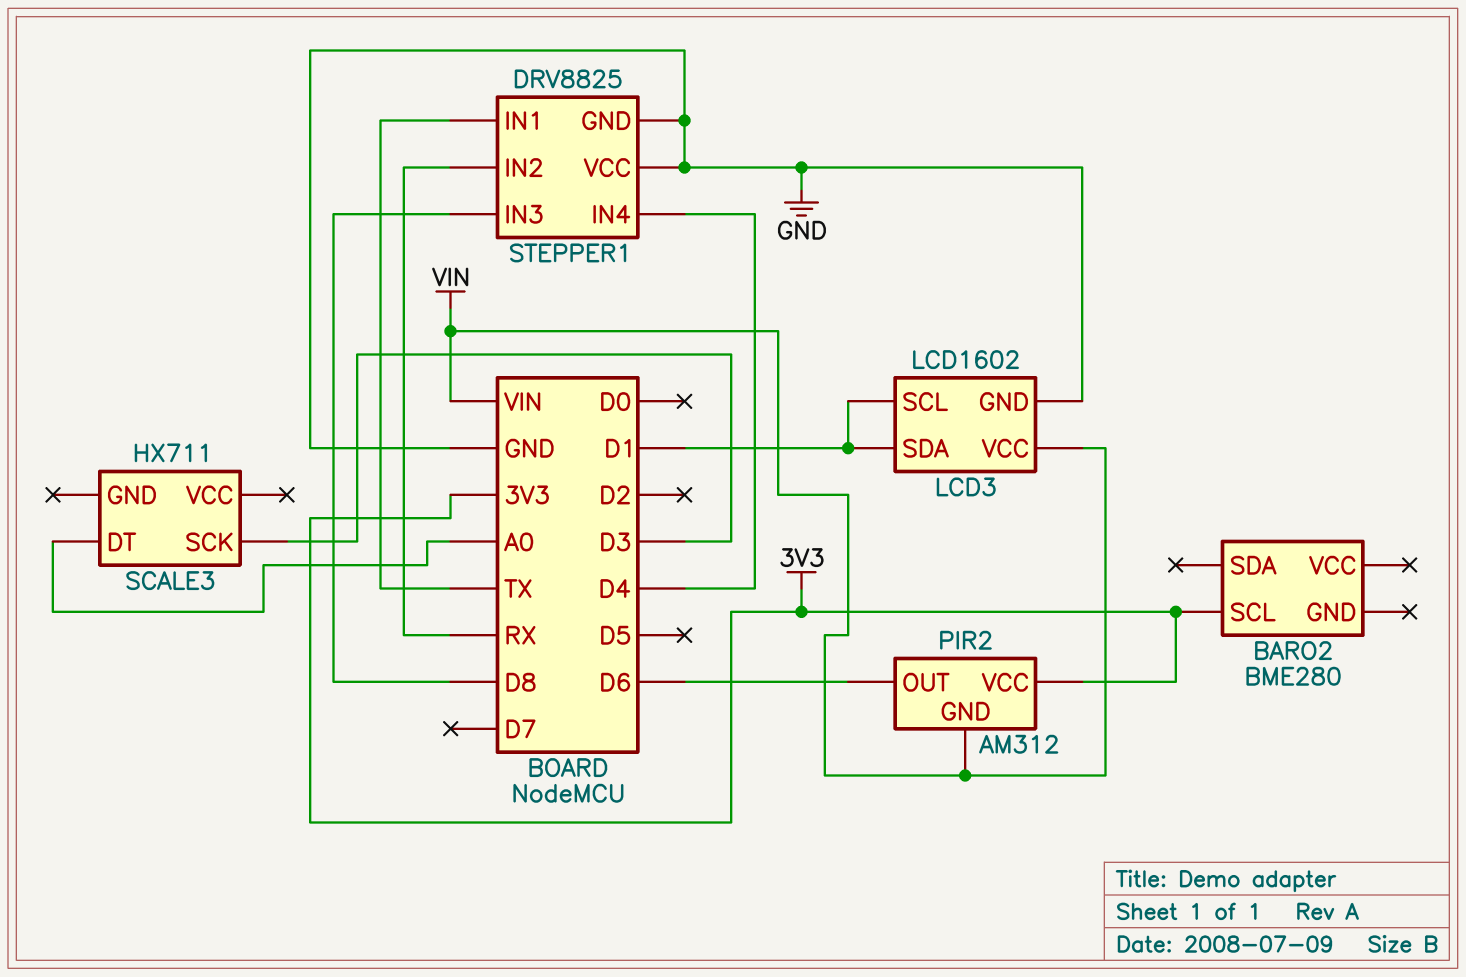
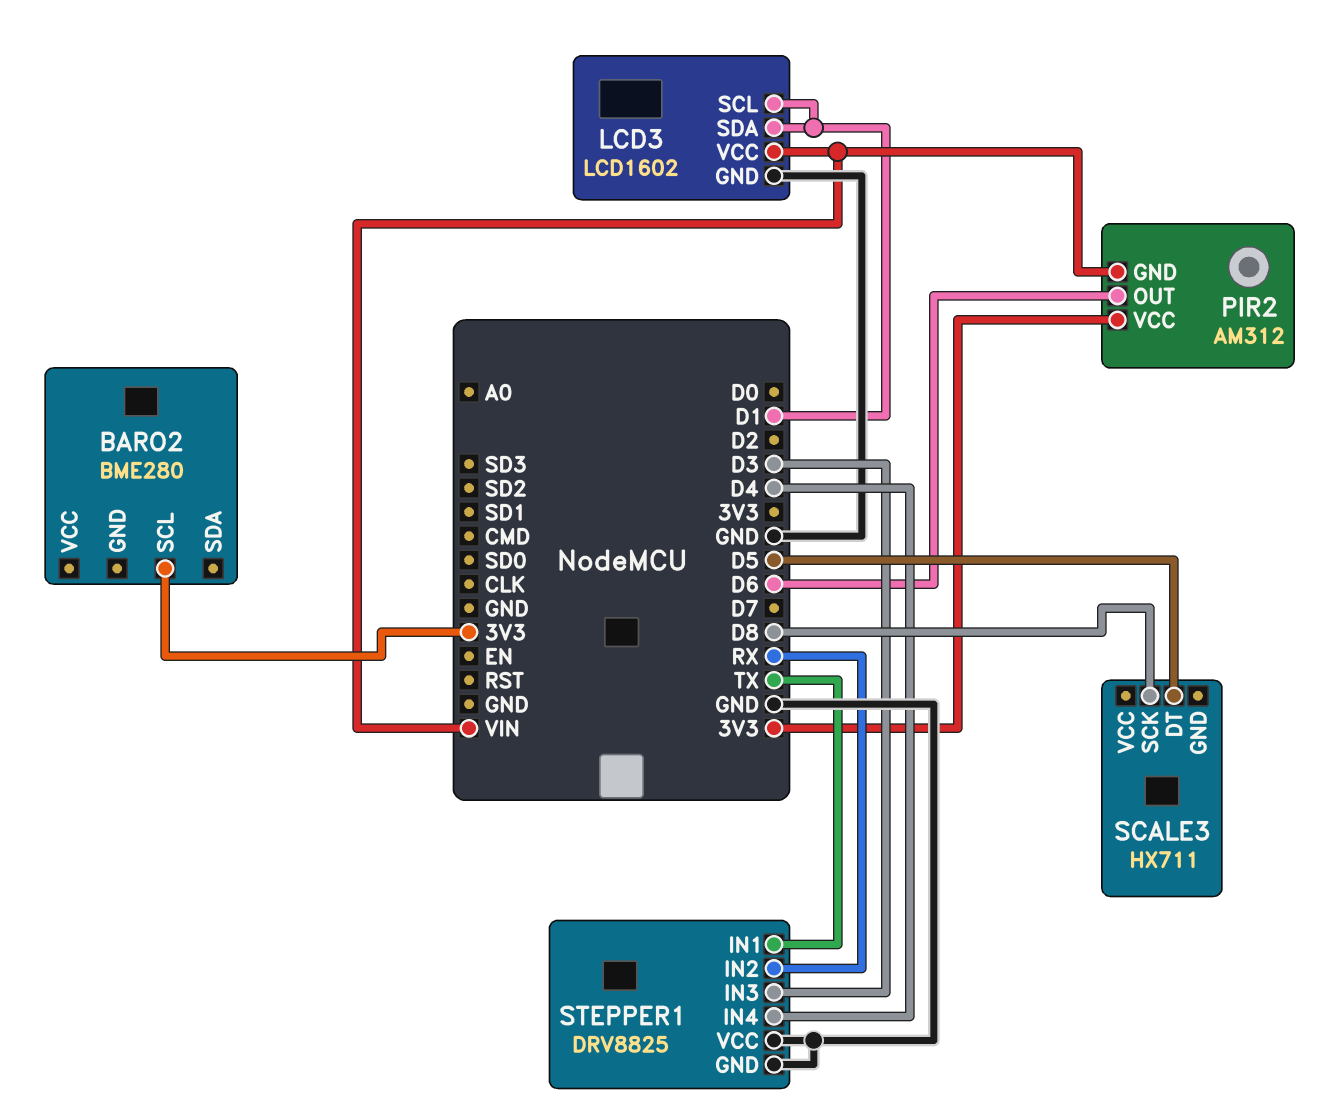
SCALE3 pin DT: A0 -> D5
SCALE3 pin SCK: D3 -> D8
STEPPER1 pin IN3: D8 -> D3

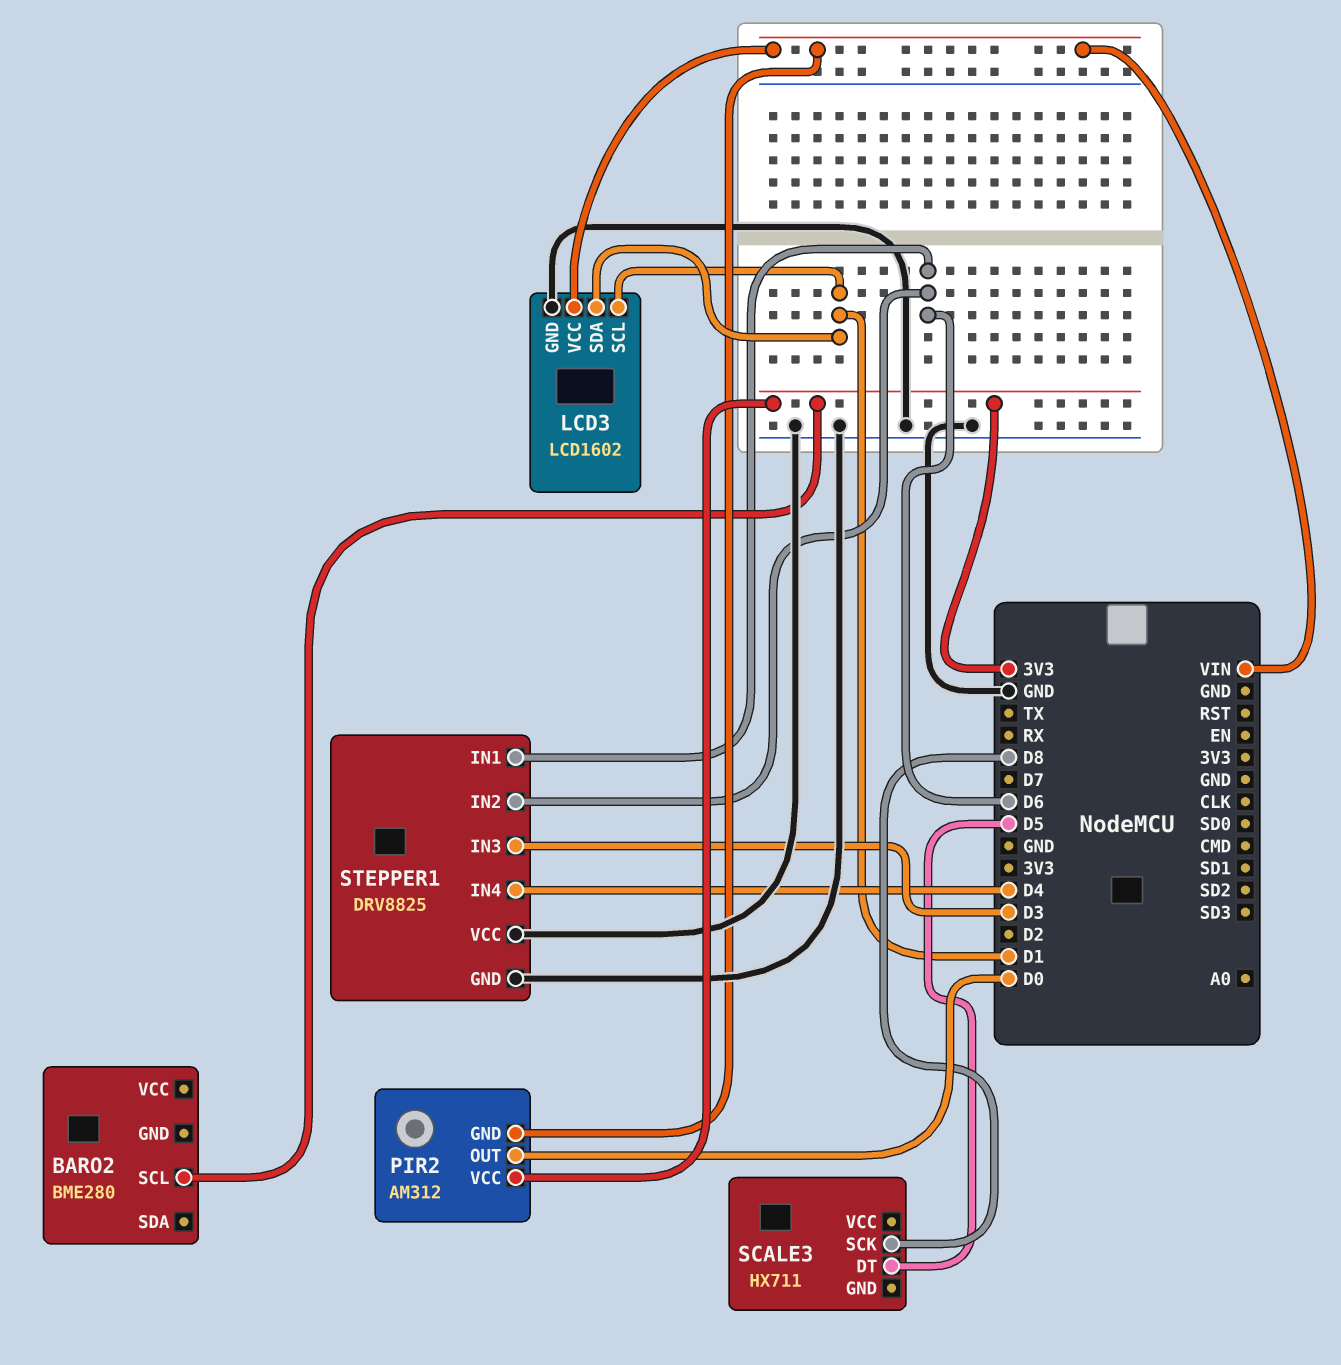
PIR2 pin OUT: D6 -> D0
STEPPER1 pin IN1: TX -> D6
STEPPER1 pin IN2: RX -> D6

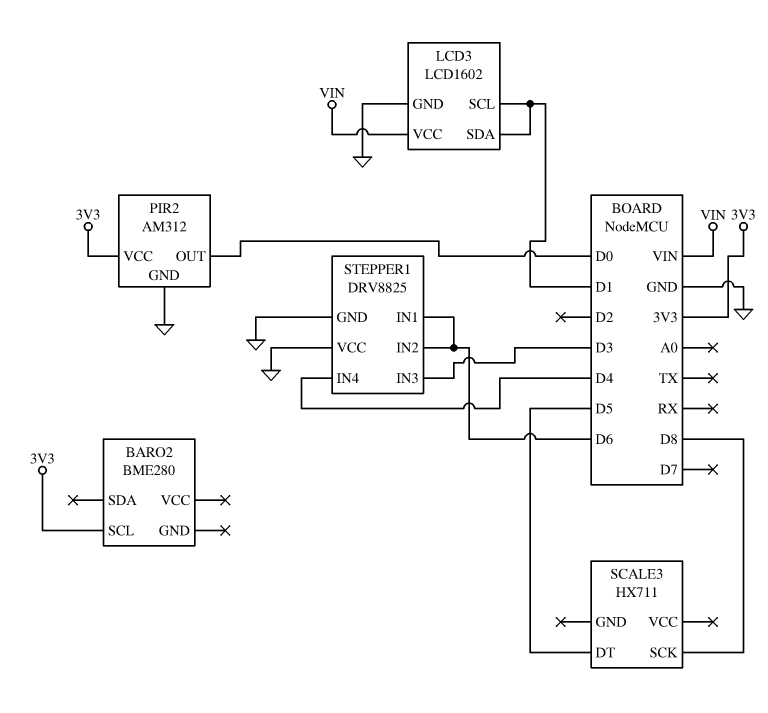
PIR2 pin GND: VIN -> GND

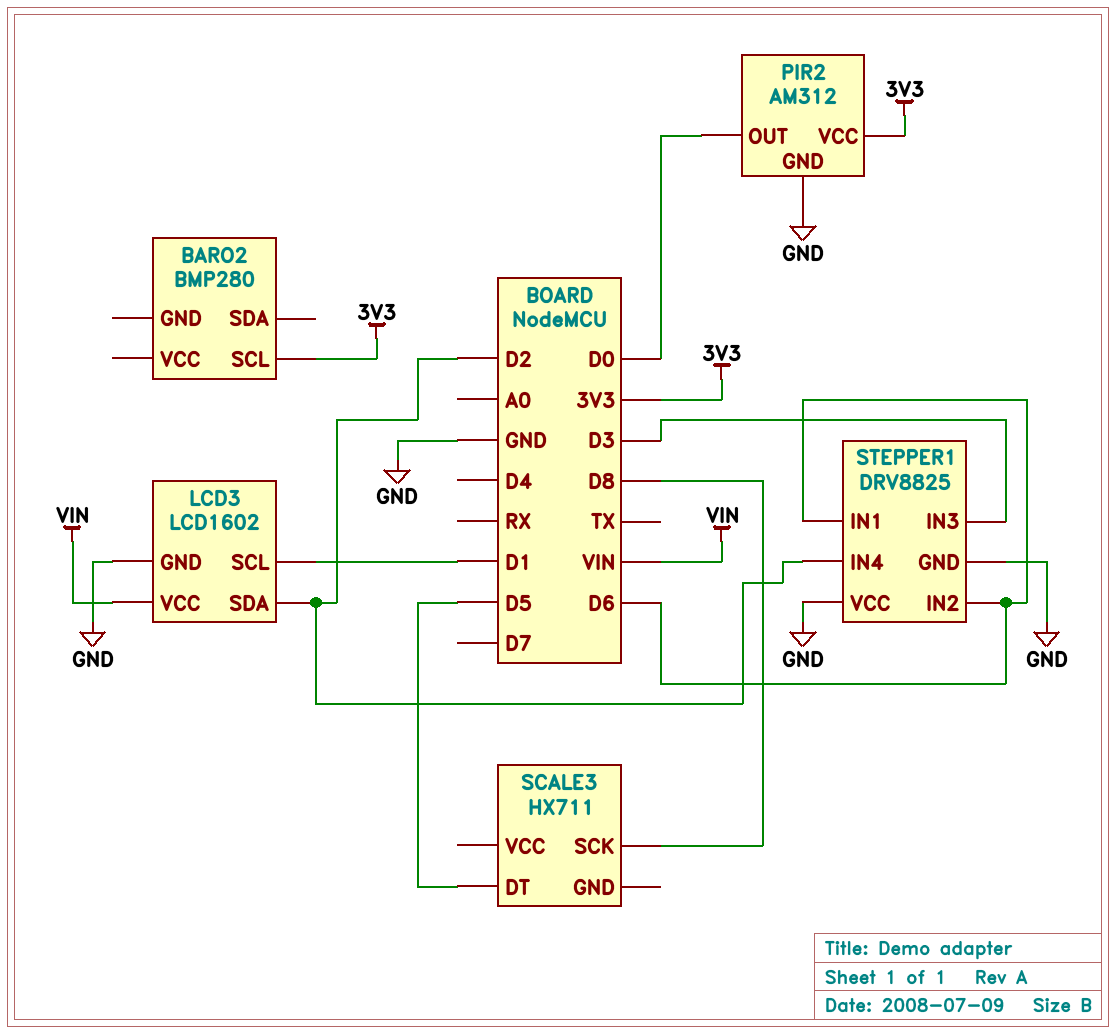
BARO2: BME280 -> BMP280
LCD3 pin SDA: D1 -> D2
STEPPER1 pin IN4: D4 -> D2

